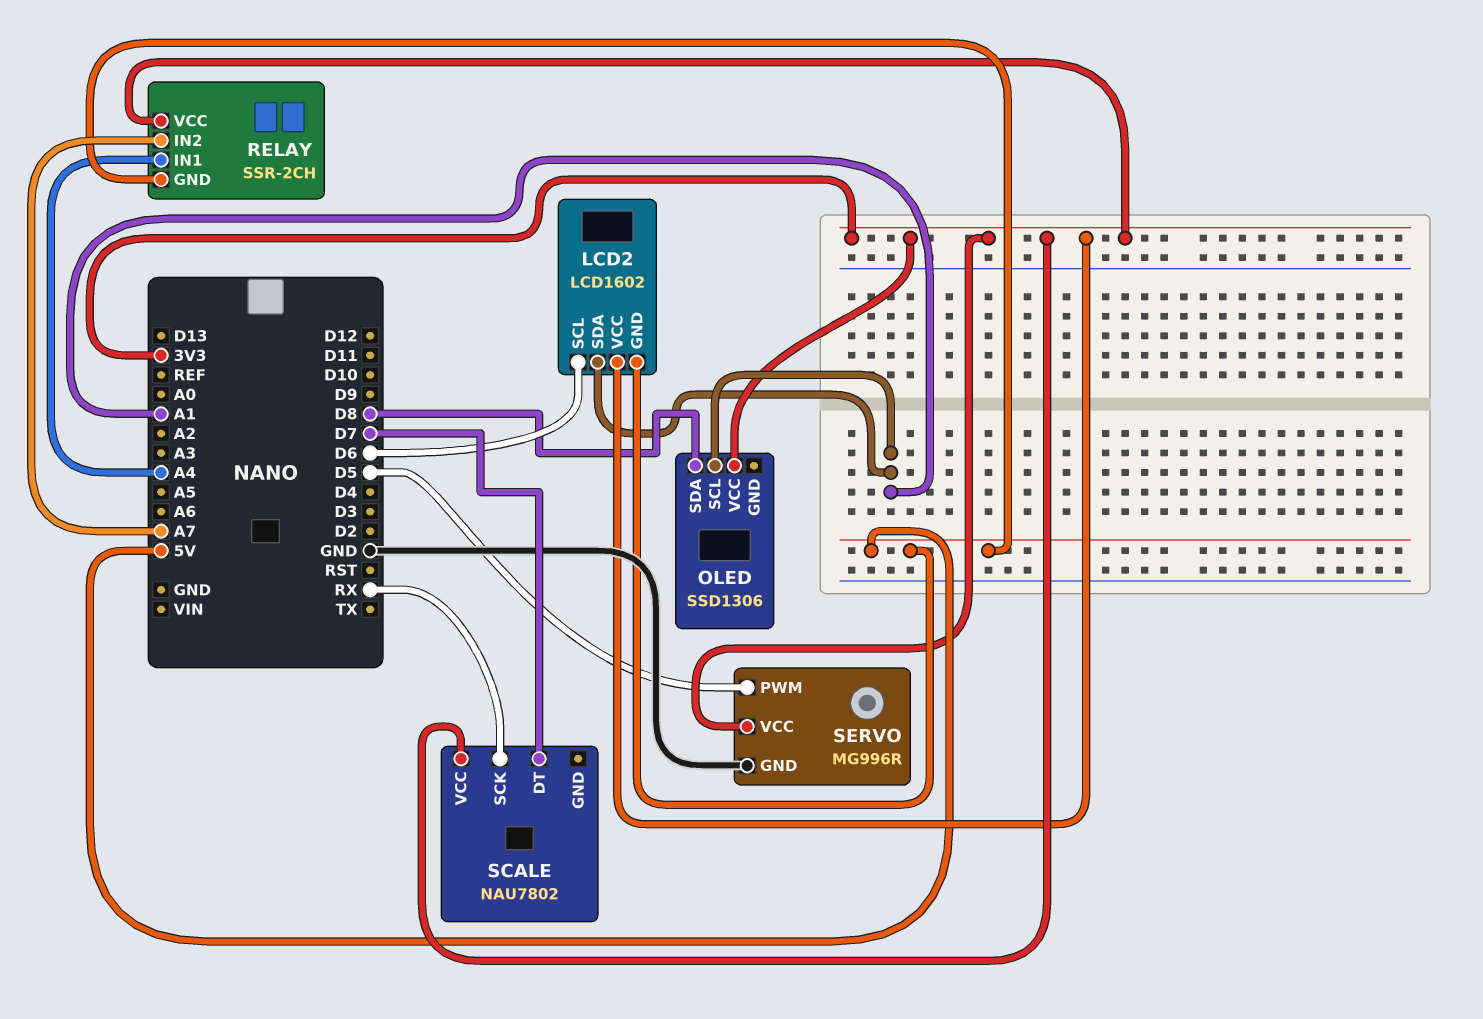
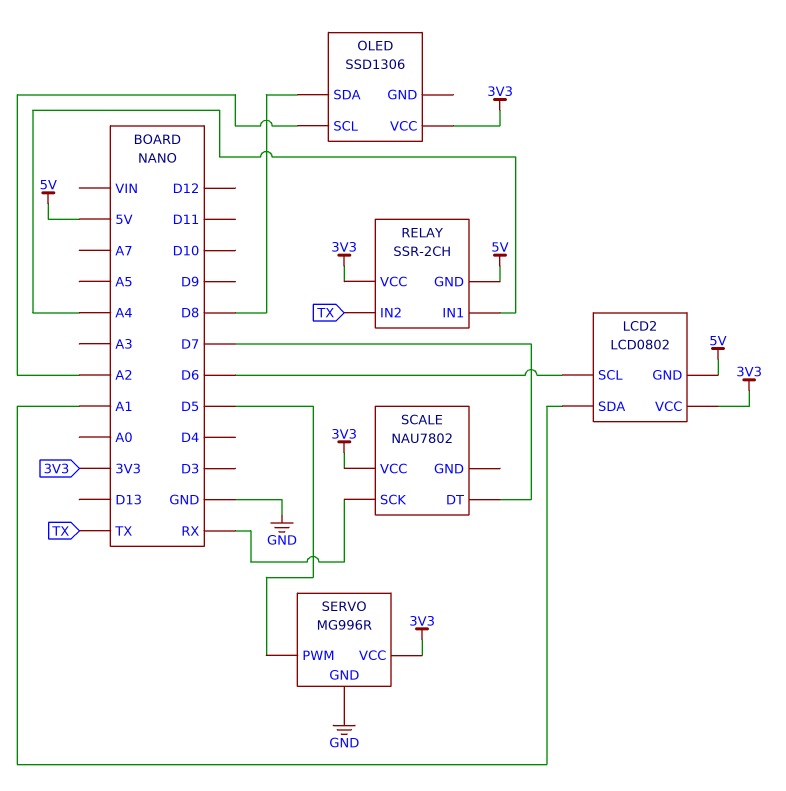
LCD2: LCD1602 -> LCD0802
OLED pin SCL: A1 -> A2
RELAY pin IN2: A7 -> TX

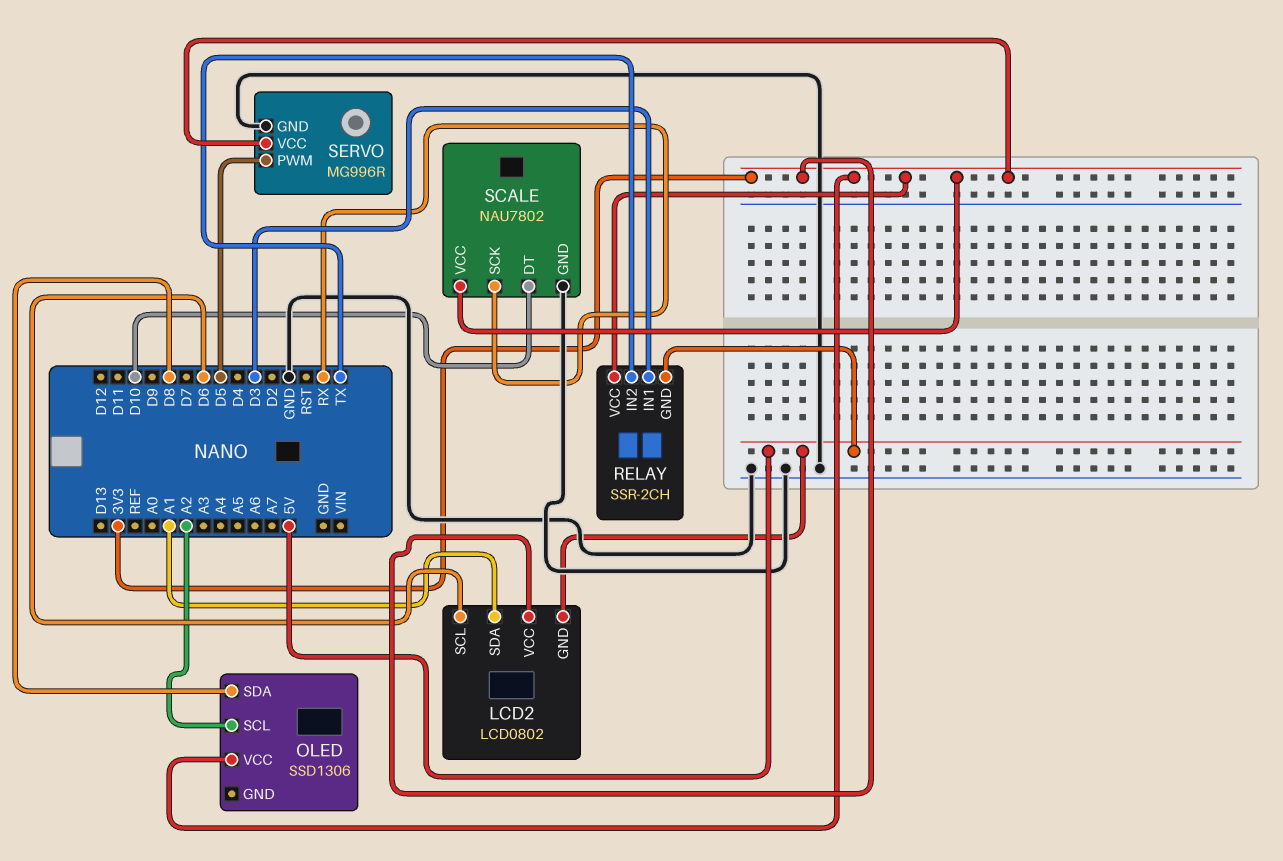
RELAY pin IN1: A4 -> D3
SCALE pin DT: D7 -> D10
SCALE pin GND: none -> GND

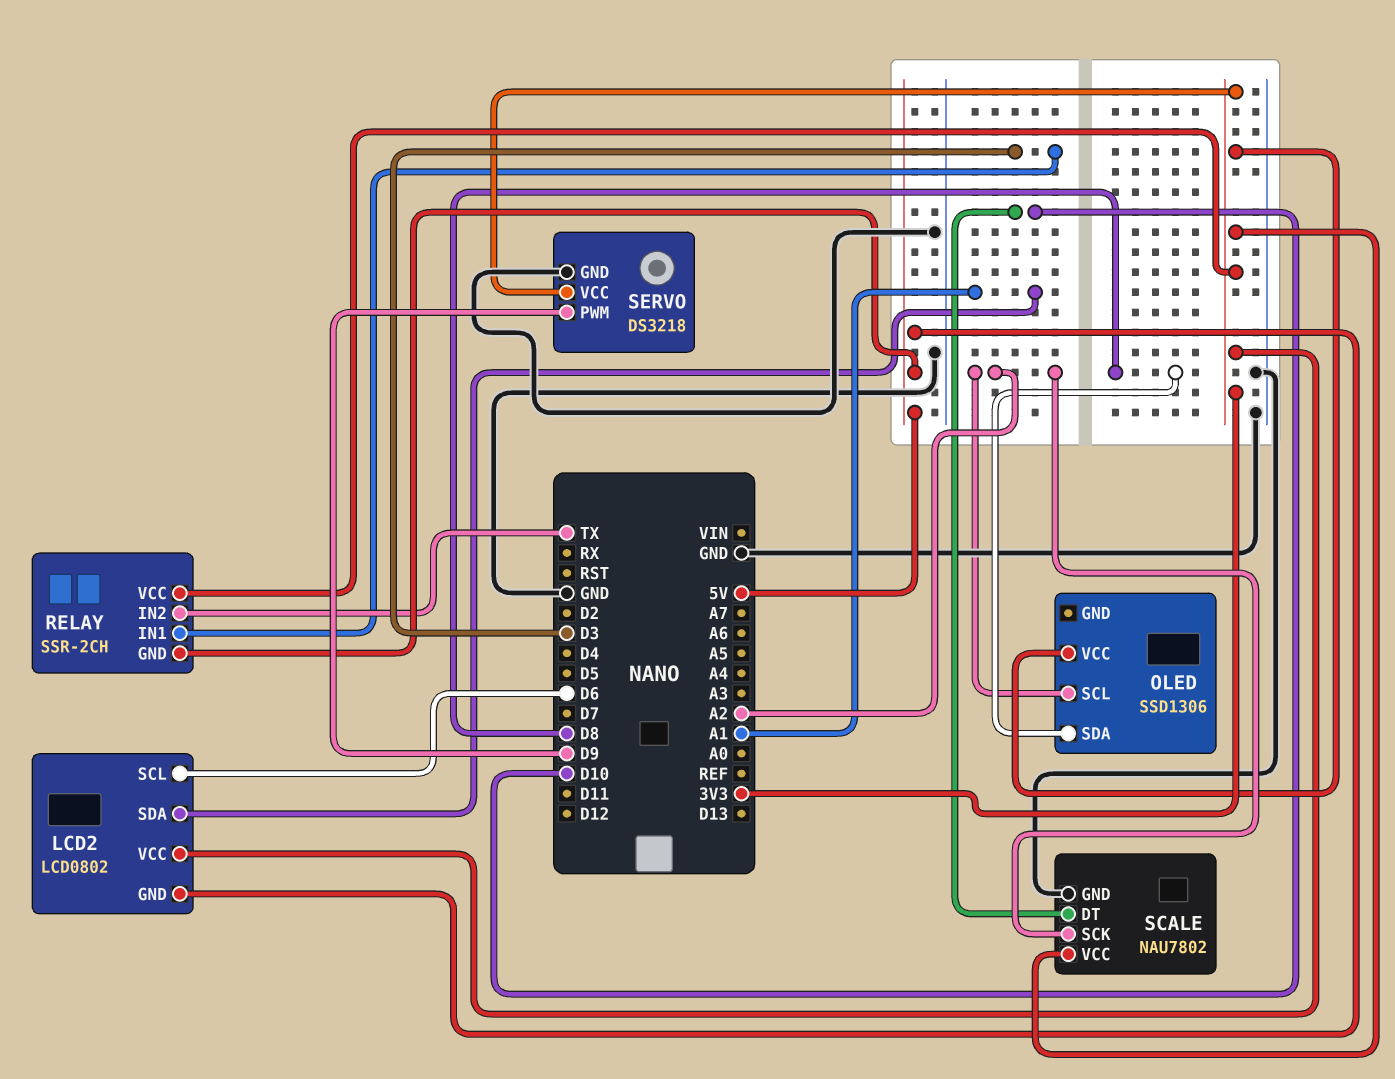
SCALE pin SCK: RX -> A2
SERVO: MG996R -> DS3218
SERVO pin PWM: D5 -> D9

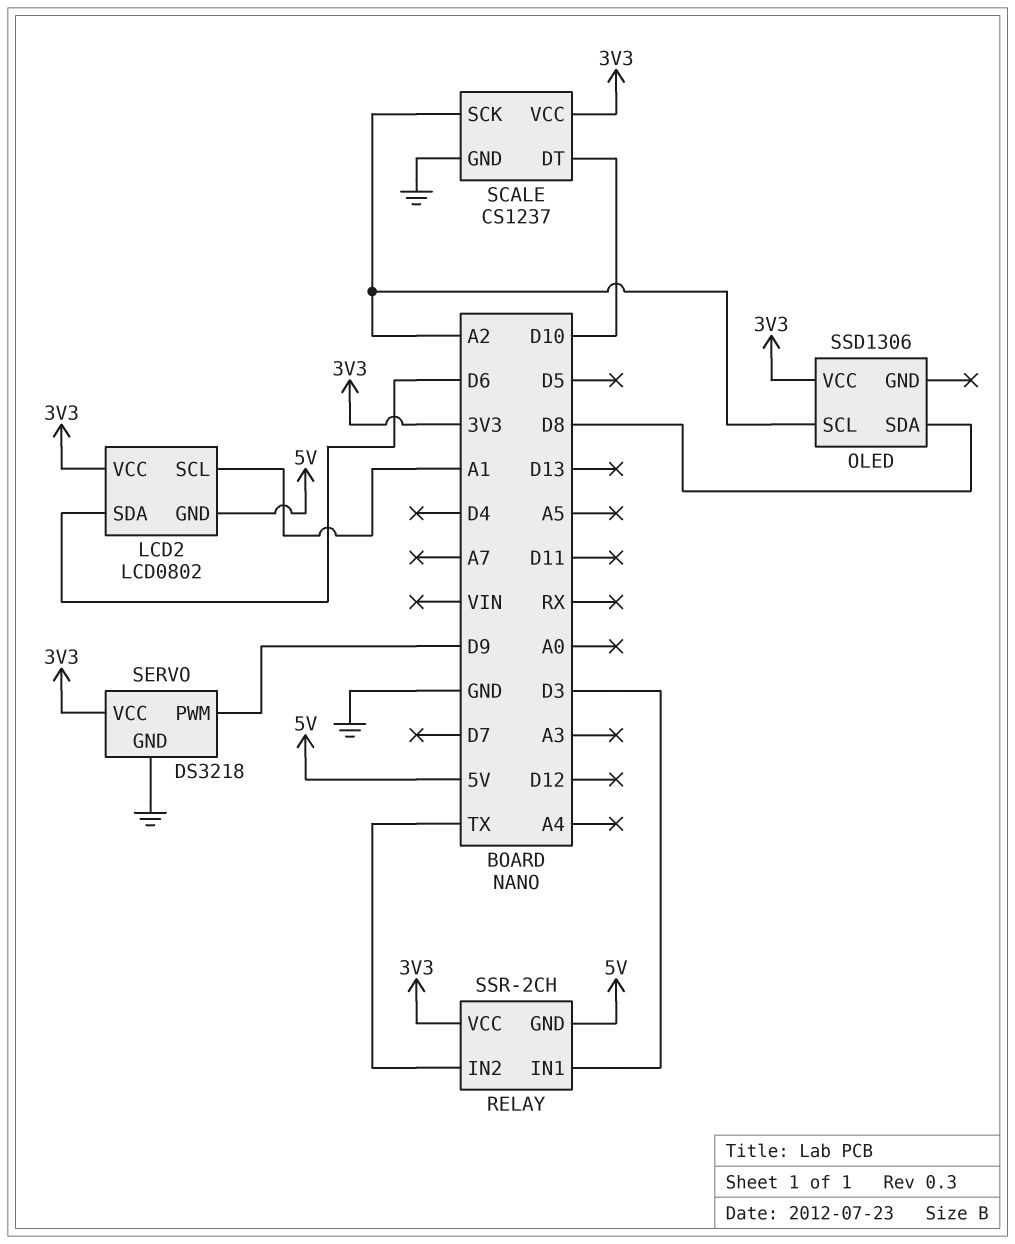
LCD2 pin SCL: D6 -> A1
LCD2 pin SDA: A1 -> D6
SCALE: NAU7802 -> CS1237

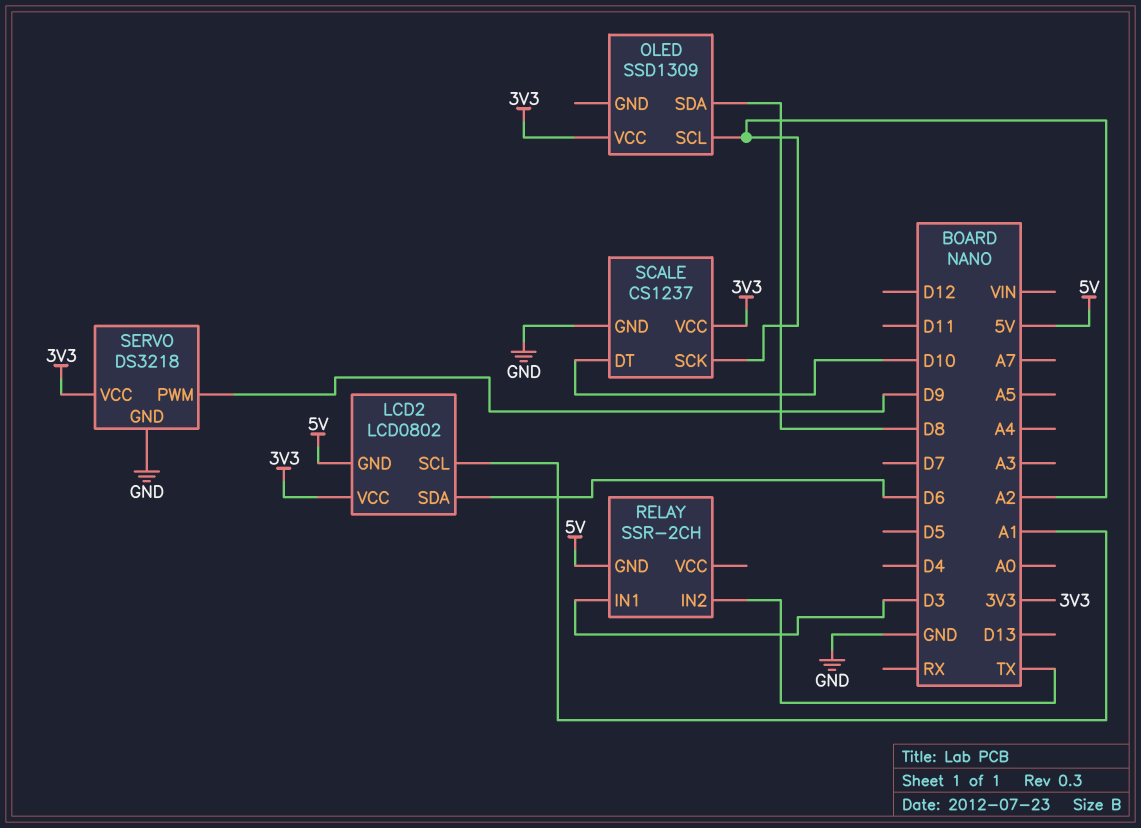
OLED: SSD1306 -> SSD1309
RELAY pin VCC: 3V3 -> none

